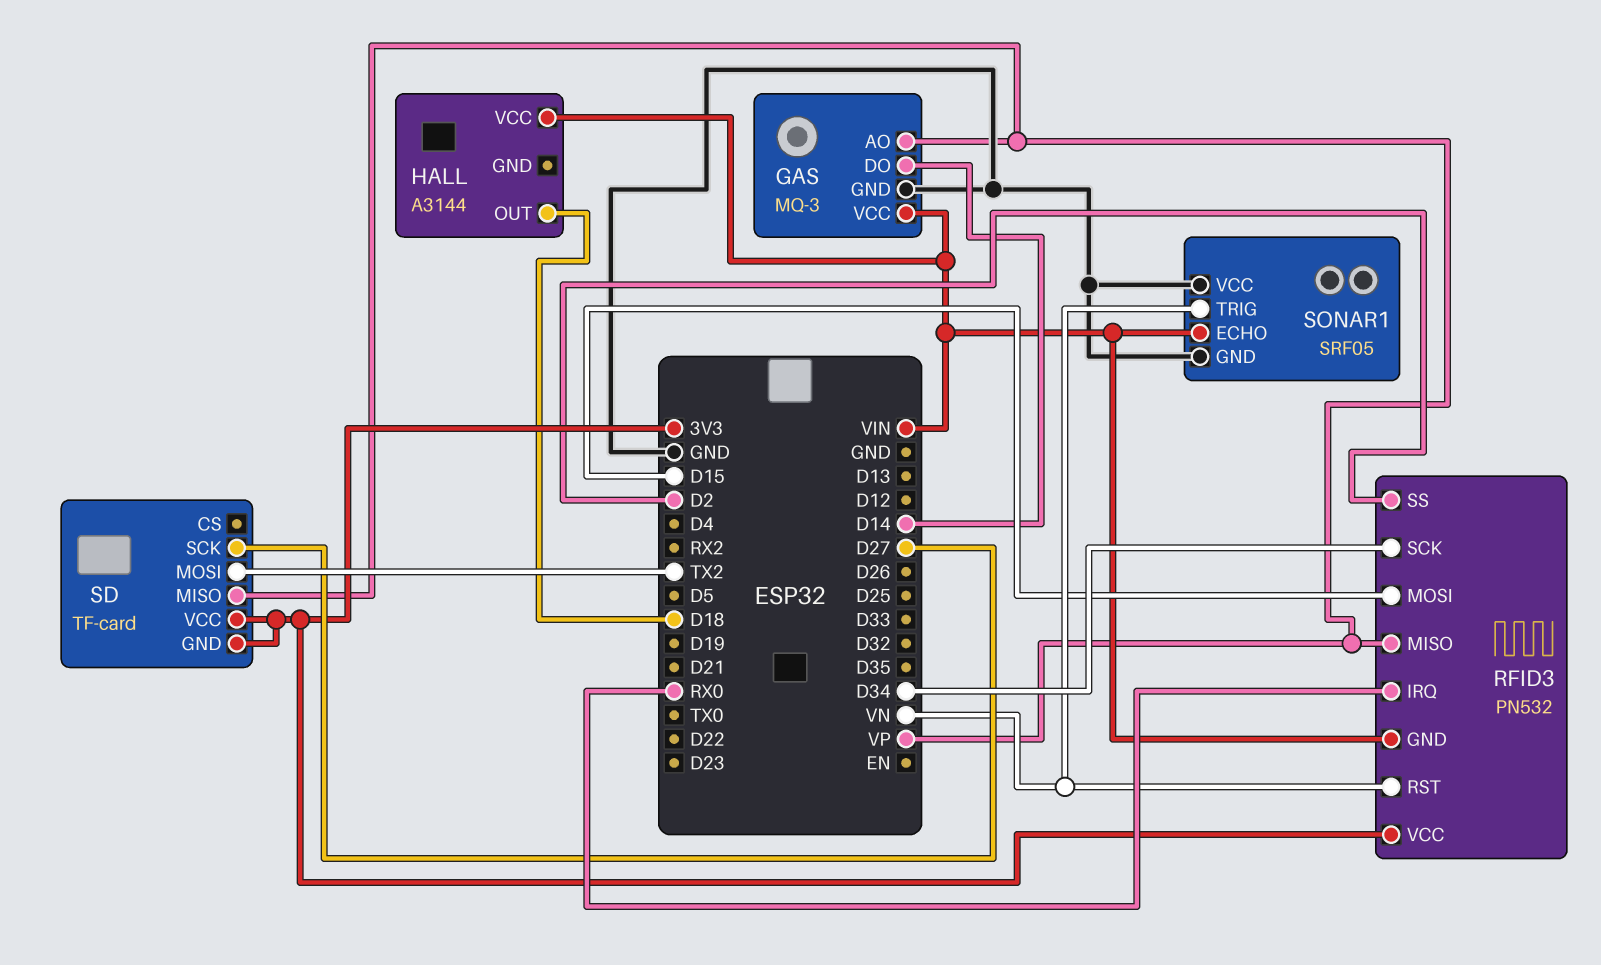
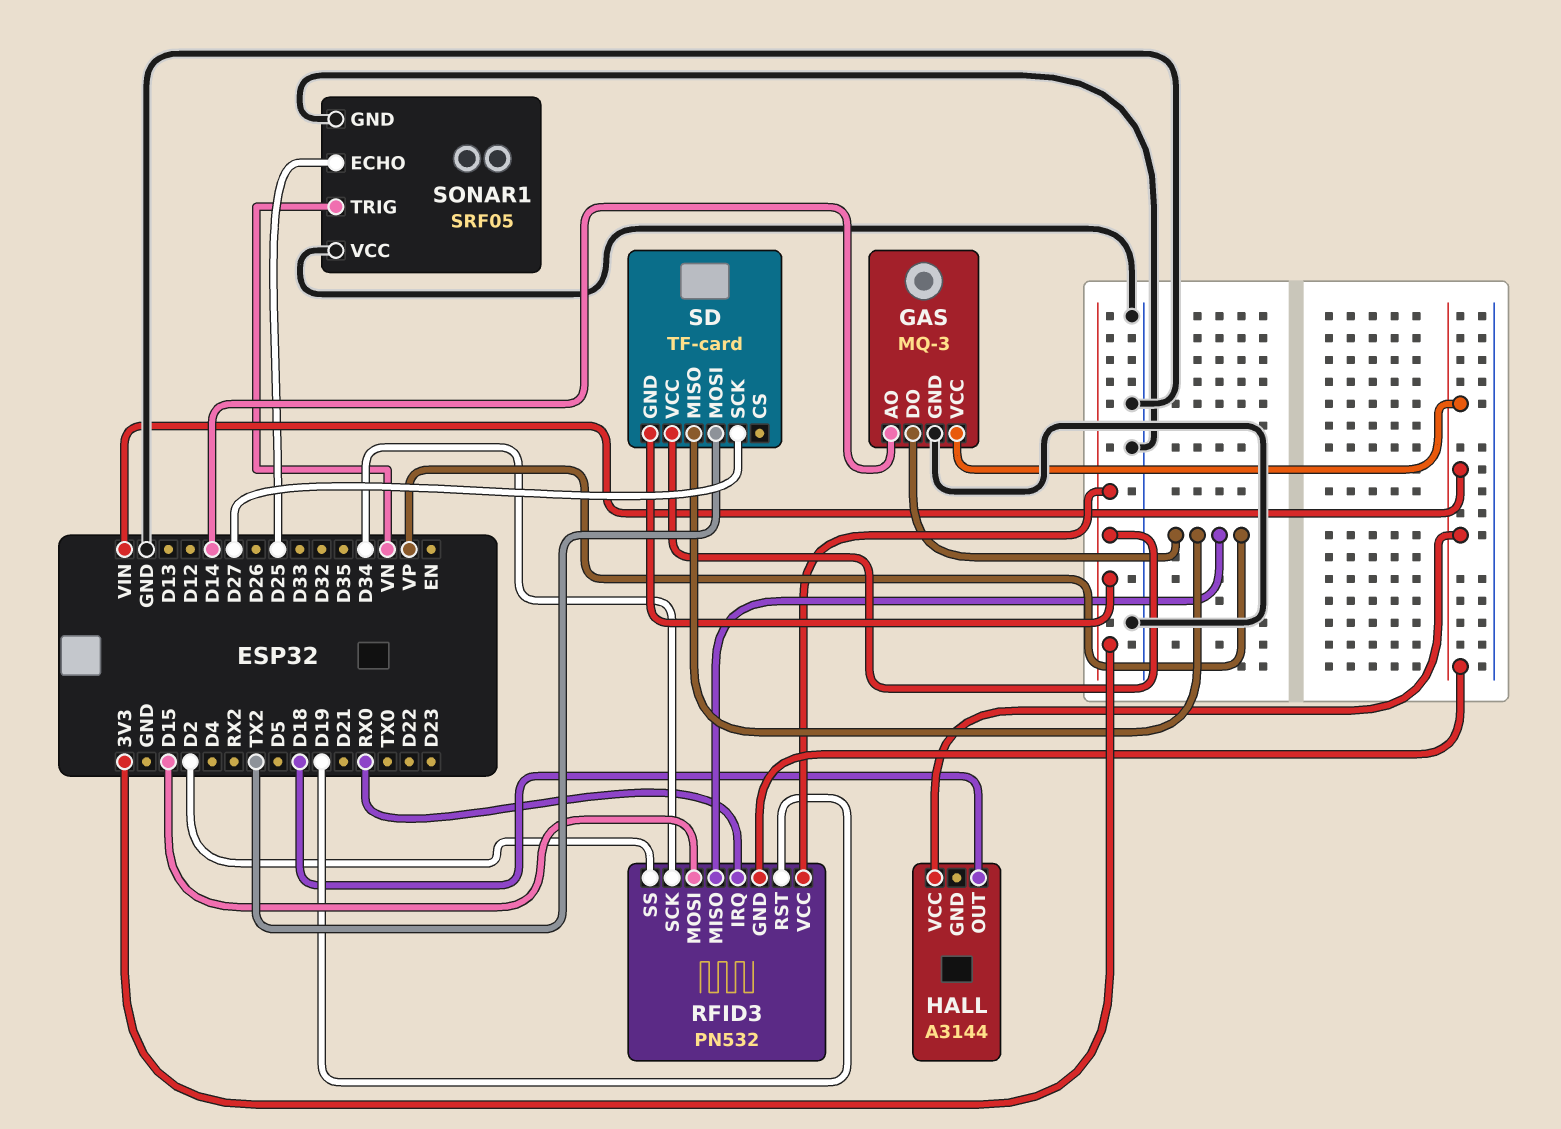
GAS pin AO: VP -> D14
GAS pin DO: D14 -> VP
RFID3 pin RST: VN -> D19
SONAR1 pin ECHO: VIN -> D25

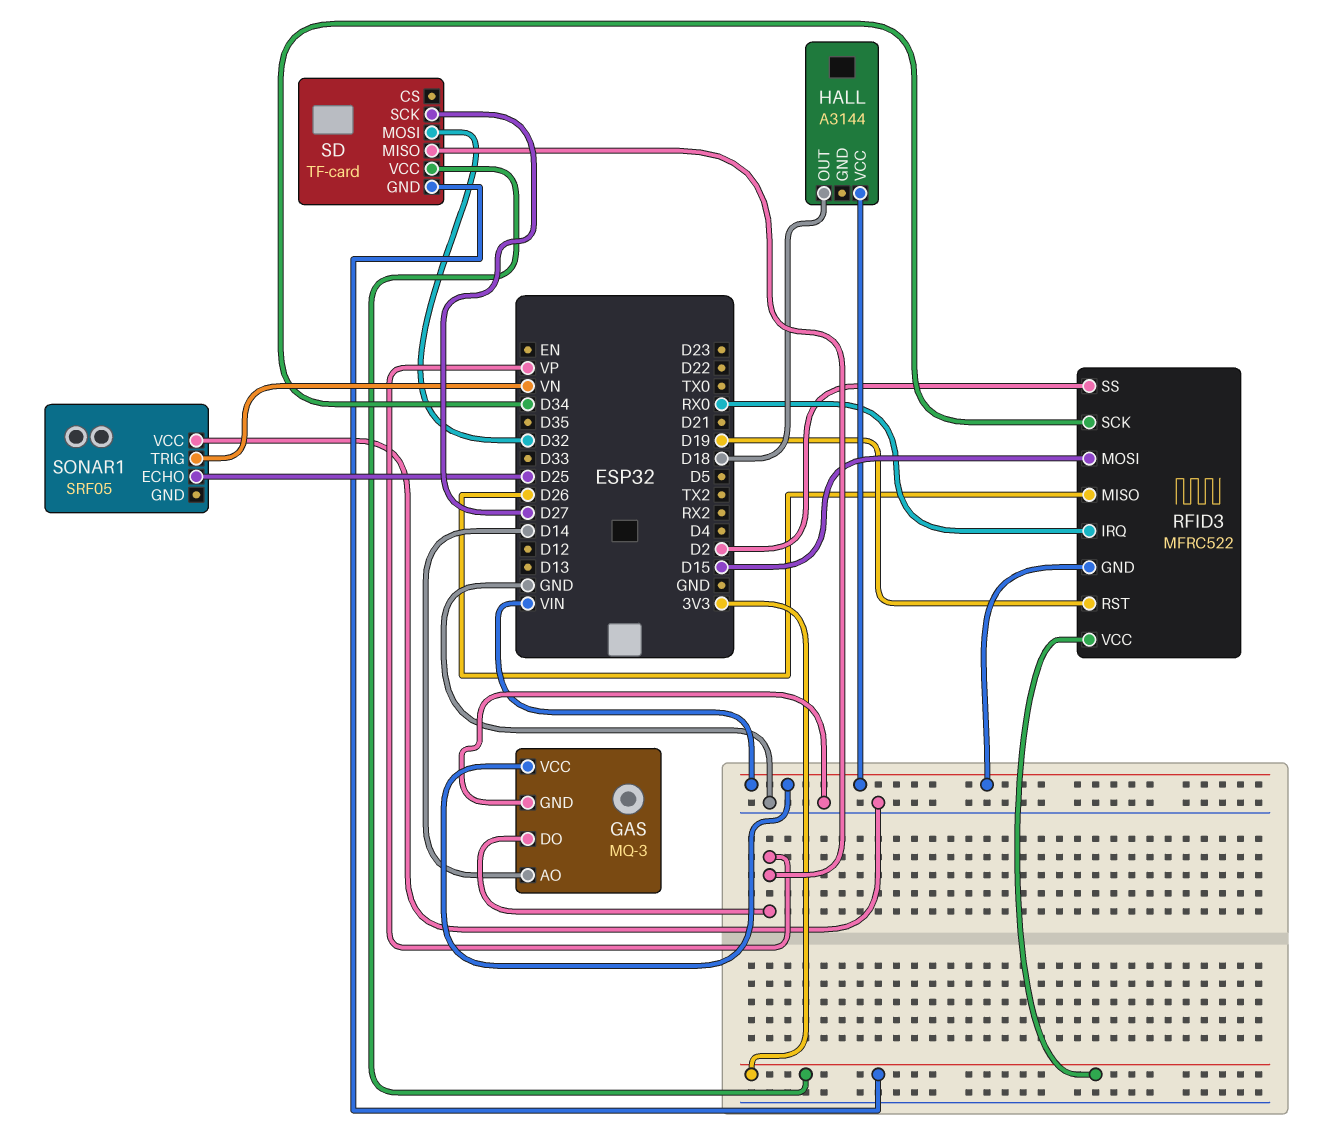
RFID3: PN532 -> MFRC522
RFID3 pin MISO: VP -> D26
SD pin MOSI: TX2 -> D32
SONAR1 pin GND: GND -> none

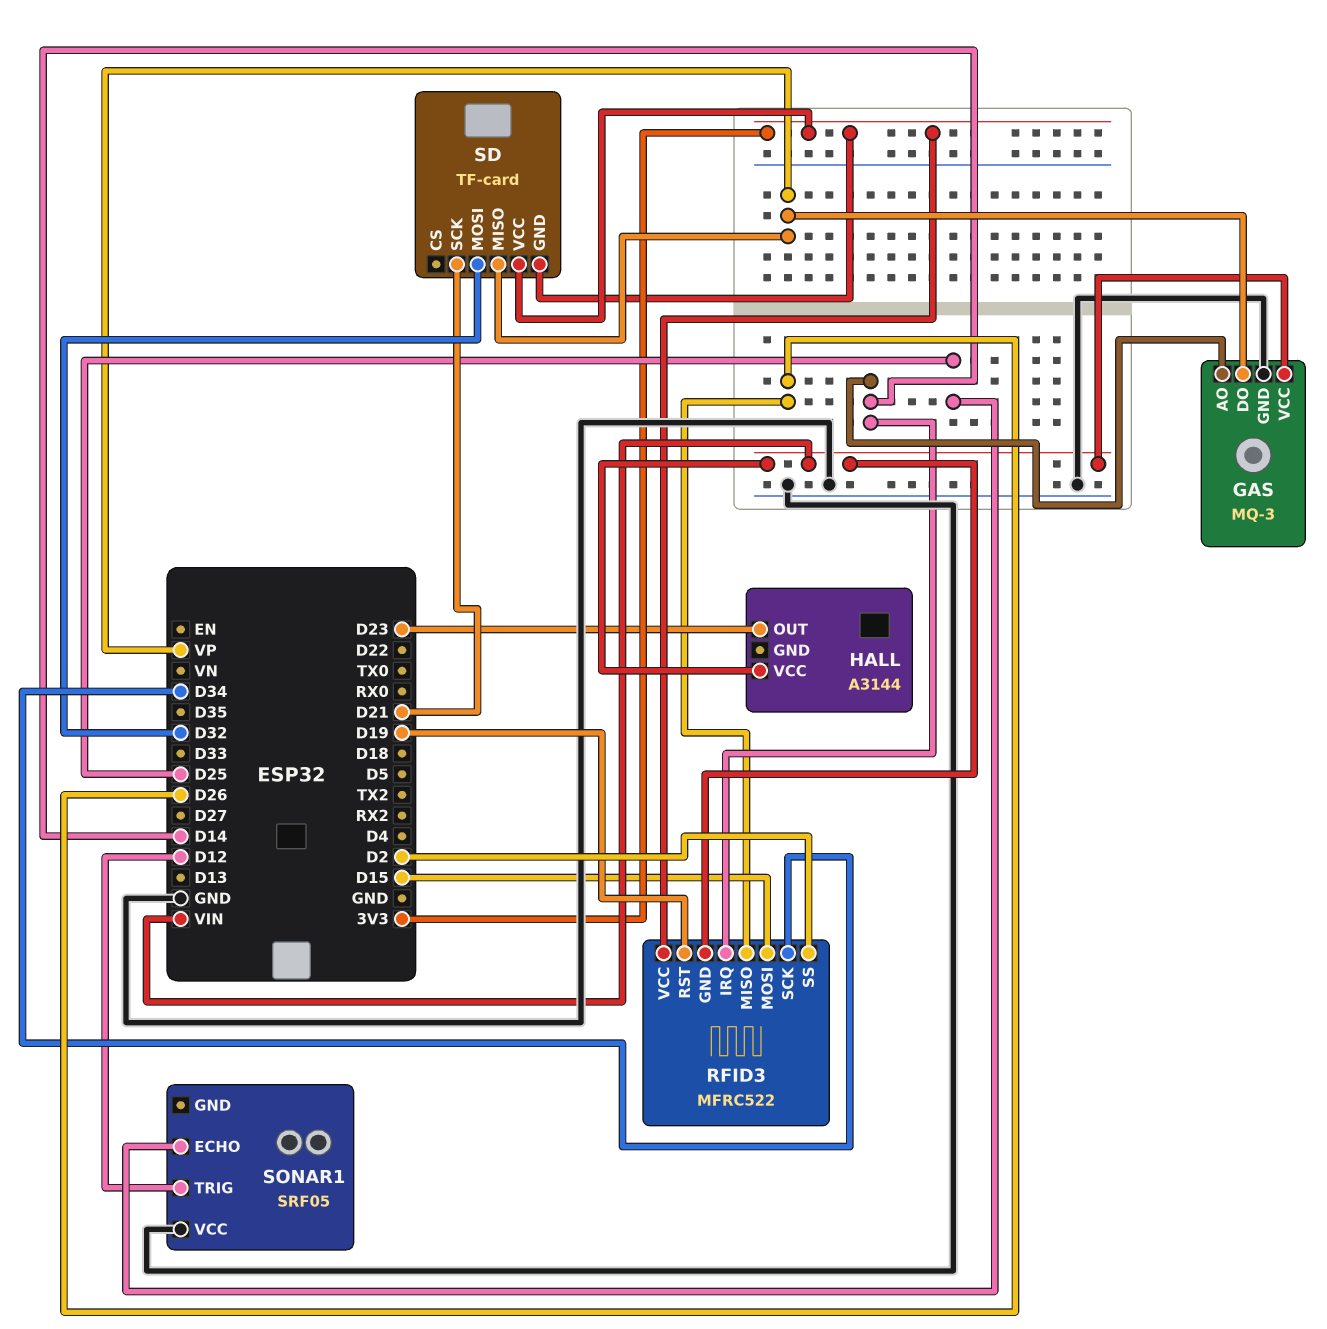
HALL pin OUT: D18 -> D23
RFID3 pin IRQ: RX0 -> D14
SD pin SCK: D27 -> D21
SONAR1 pin TRIG: VN -> D12

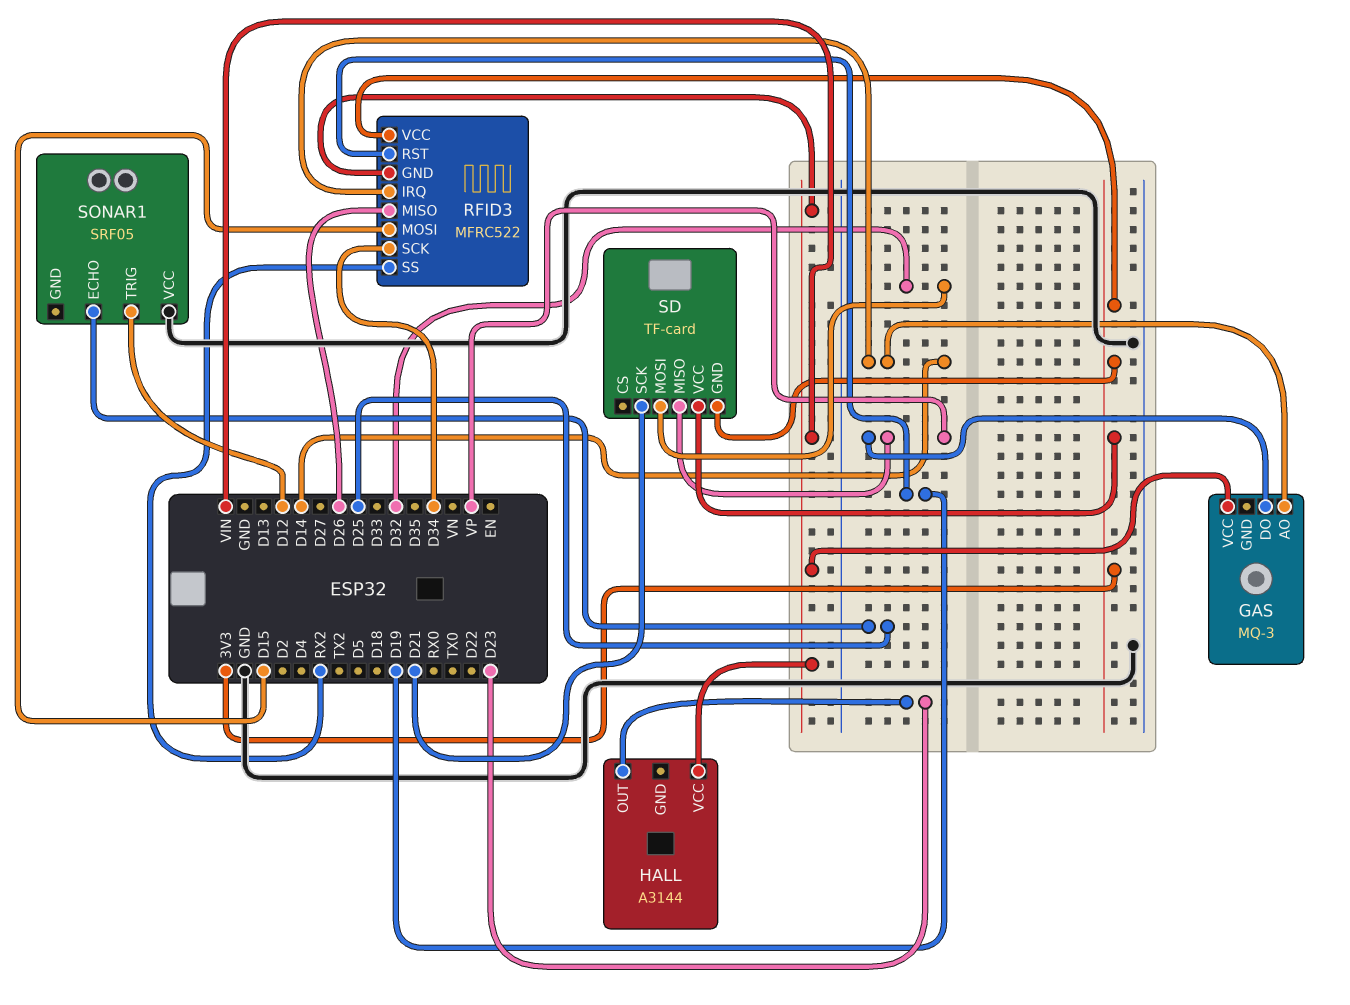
GAS pin GND: GND -> none
RFID3 pin SS: D2 -> RX2

